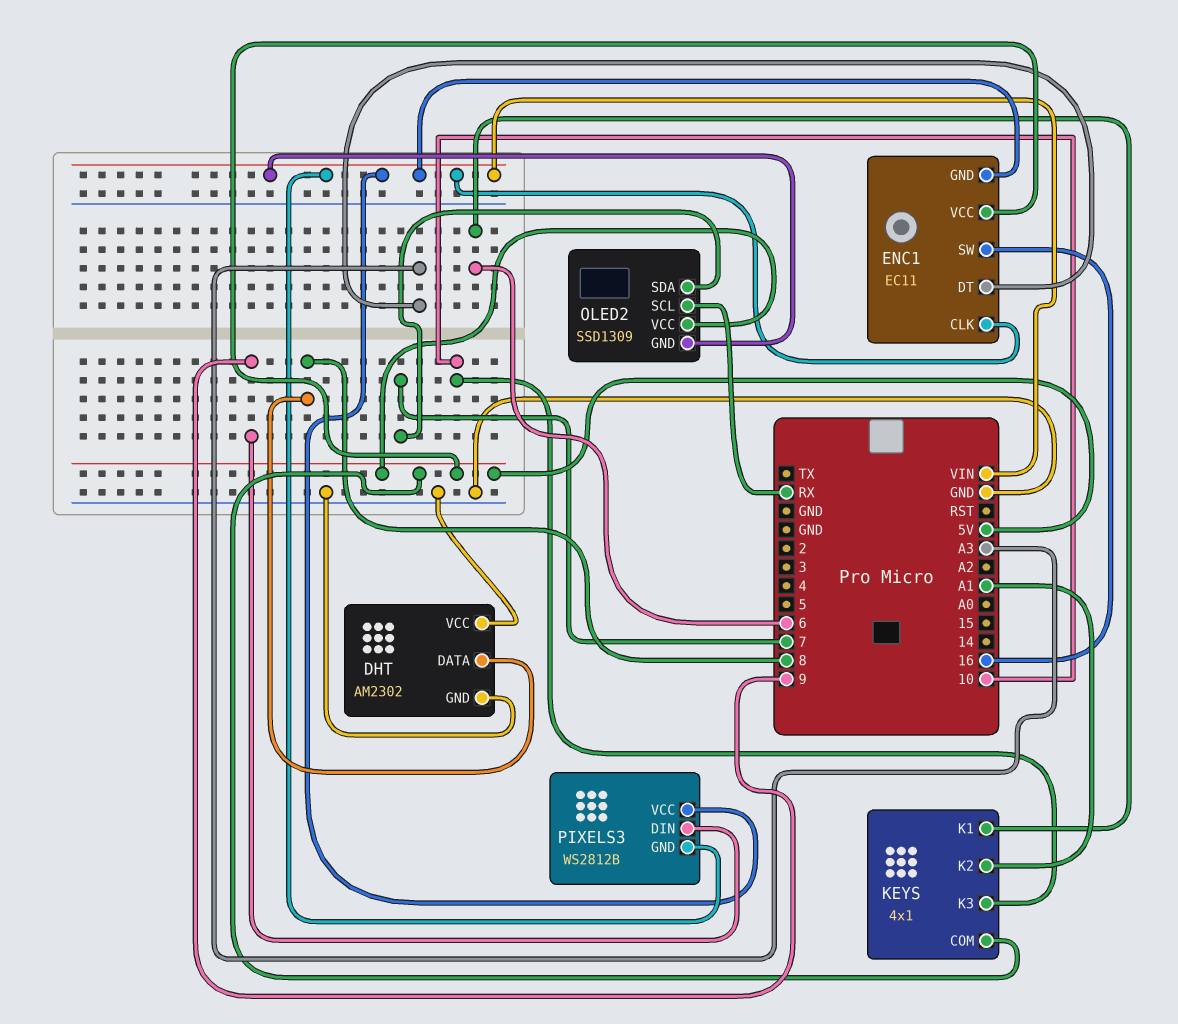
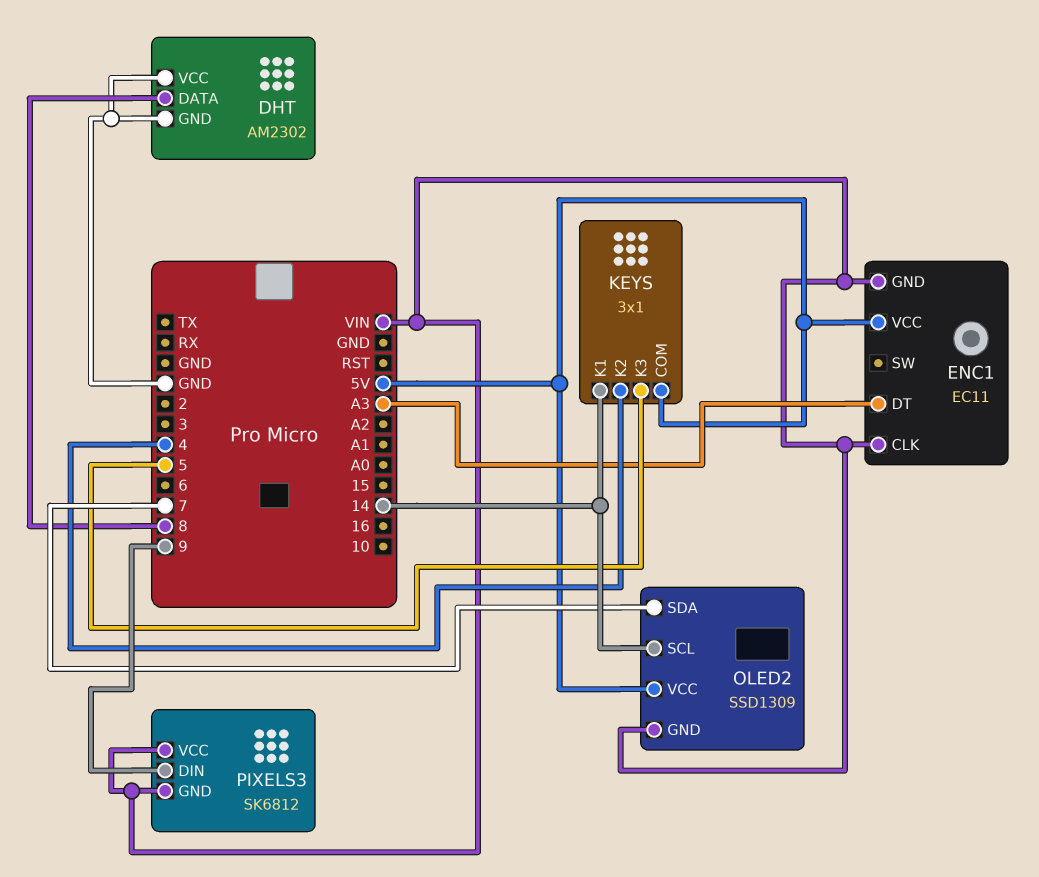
ENC1 pin SW: 16 -> none
KEYS: 4x1 -> 3x1
KEYS pin K1: 6 -> 14
KEYS pin K2: A1 -> 4
KEYS pin K3: 10 -> 5
OLED2 pin SCL: RX -> 14
PIXELS3: WS2812B -> SK6812

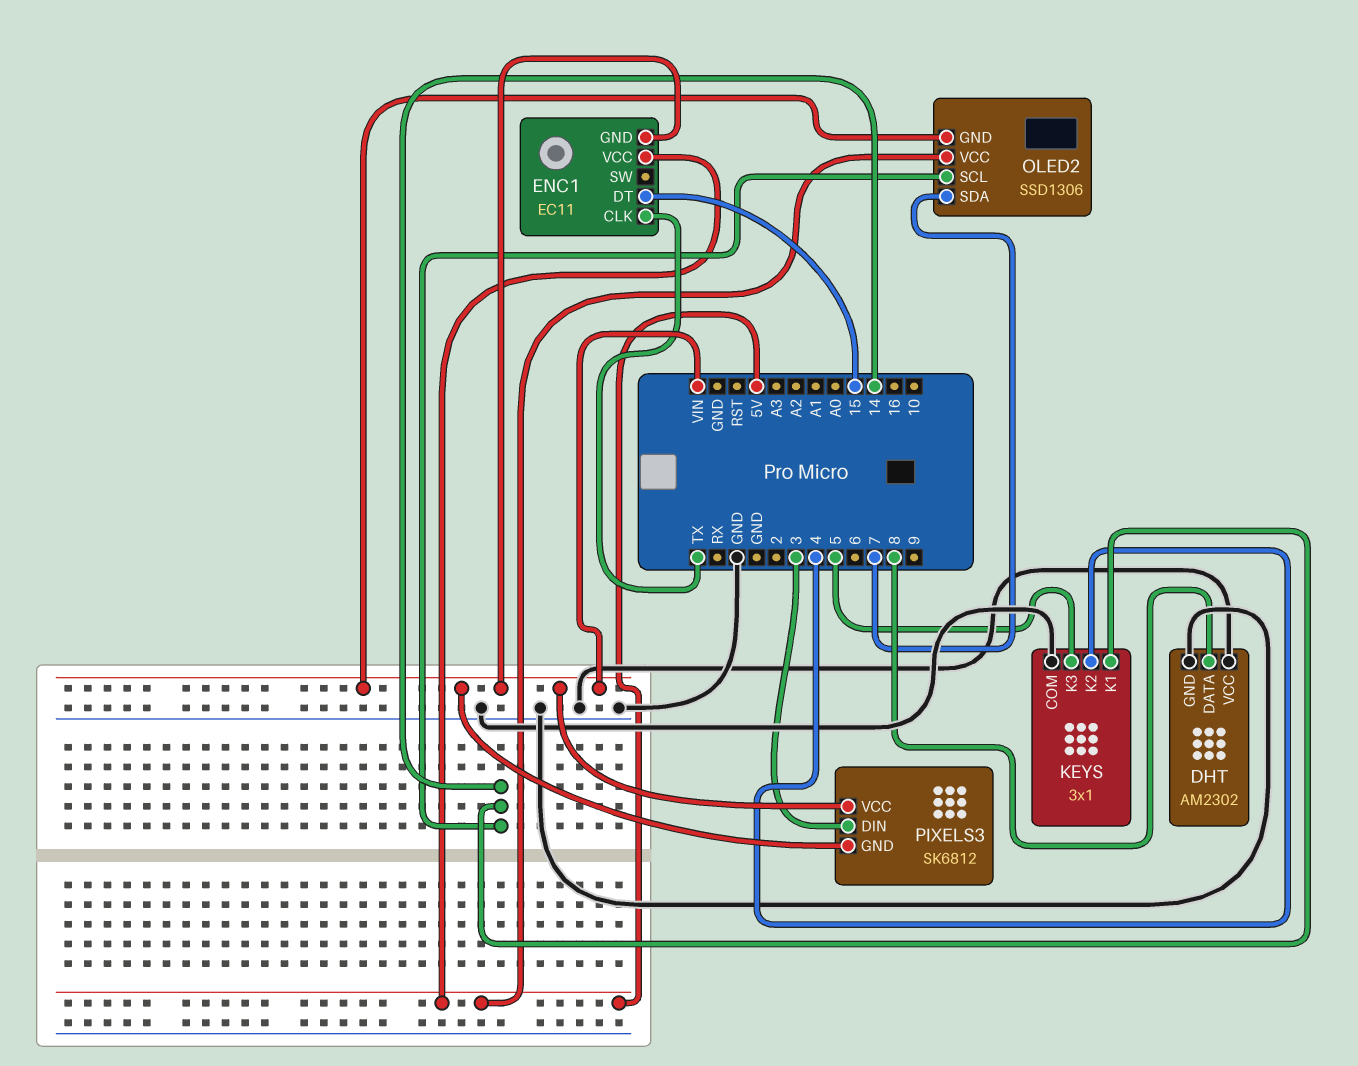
ENC1 pin CLK: VIN -> TX
ENC1 pin DT: A3 -> 15
KEYS pin COM: 5V -> GND
OLED2: SSD1309 -> SSD1306
PIXELS3 pin DIN: 9 -> 3

